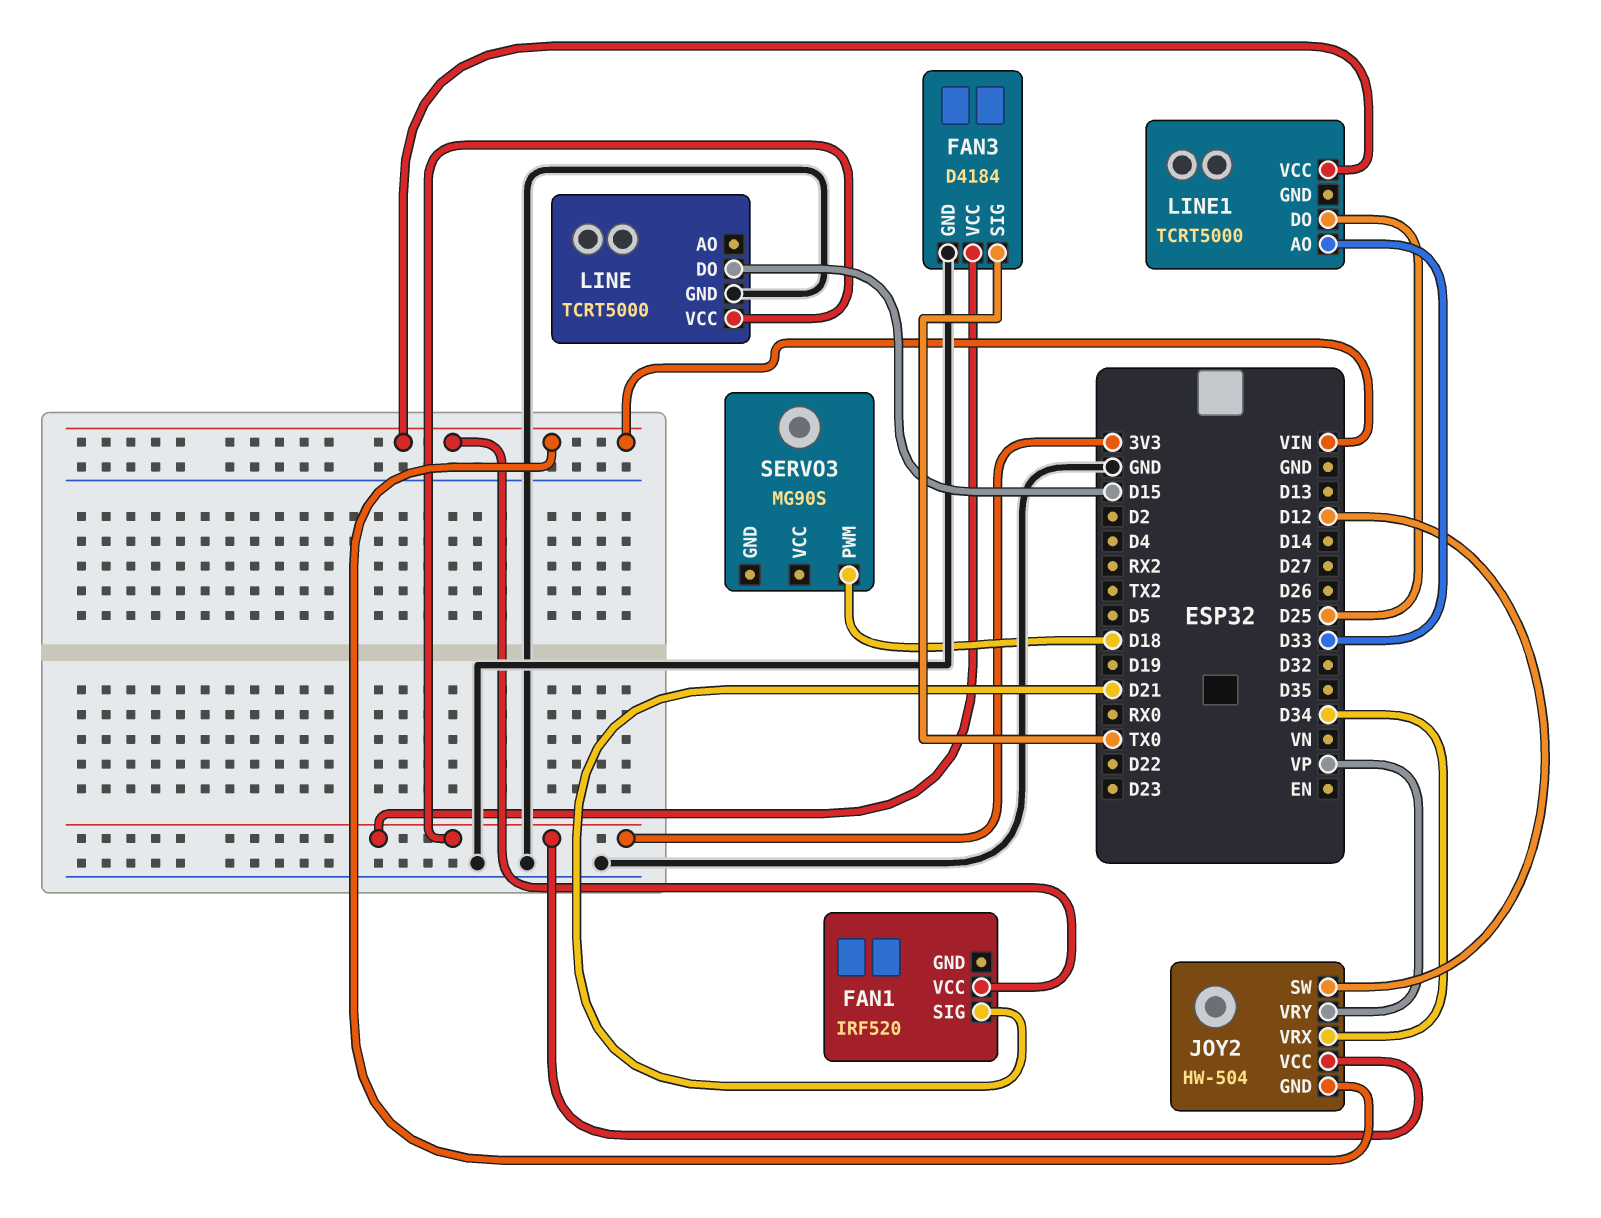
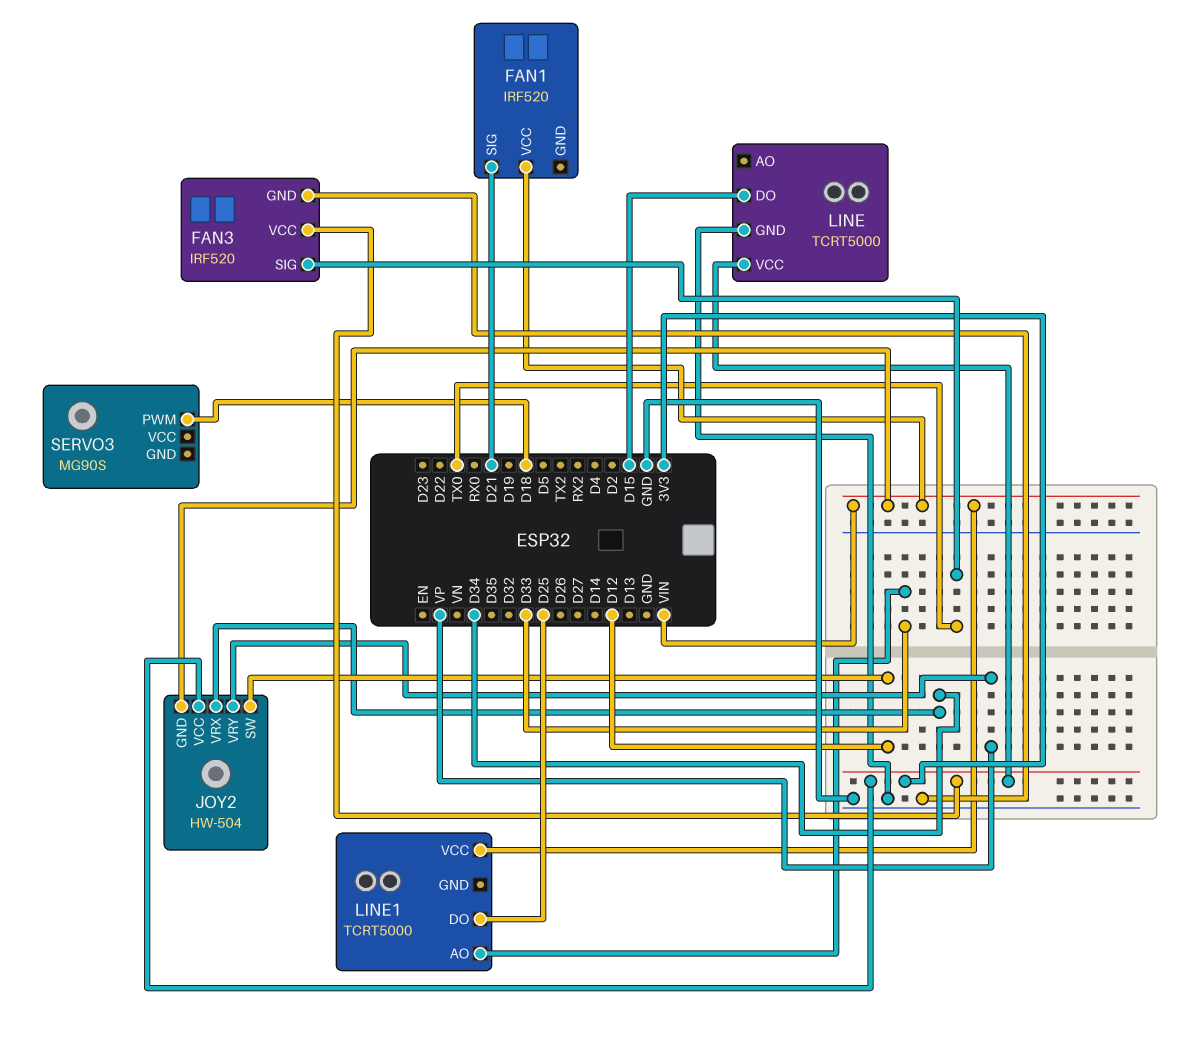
FAN3: D4184 -> IRF520

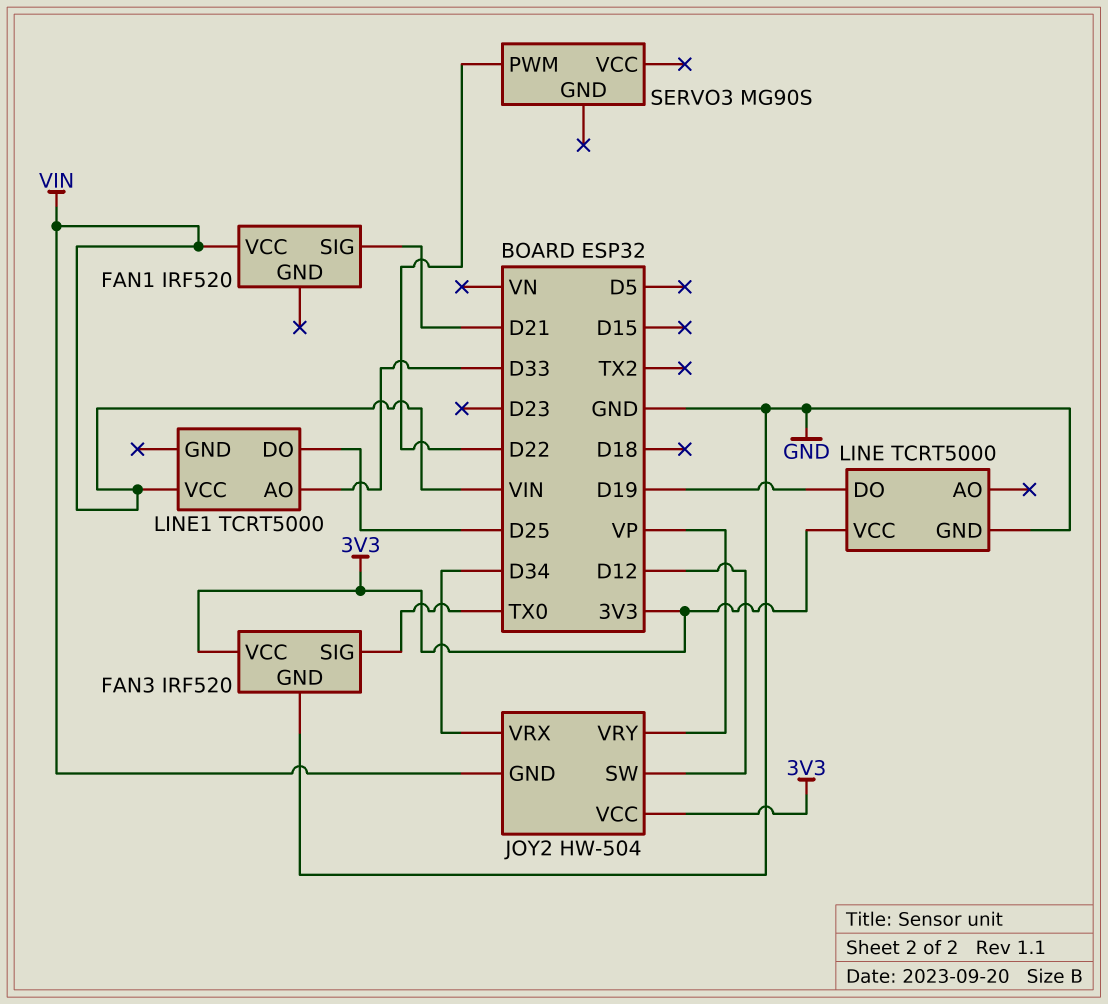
LINE pin DO: D15 -> D19
SERVO3 pin PWM: D18 -> D22

